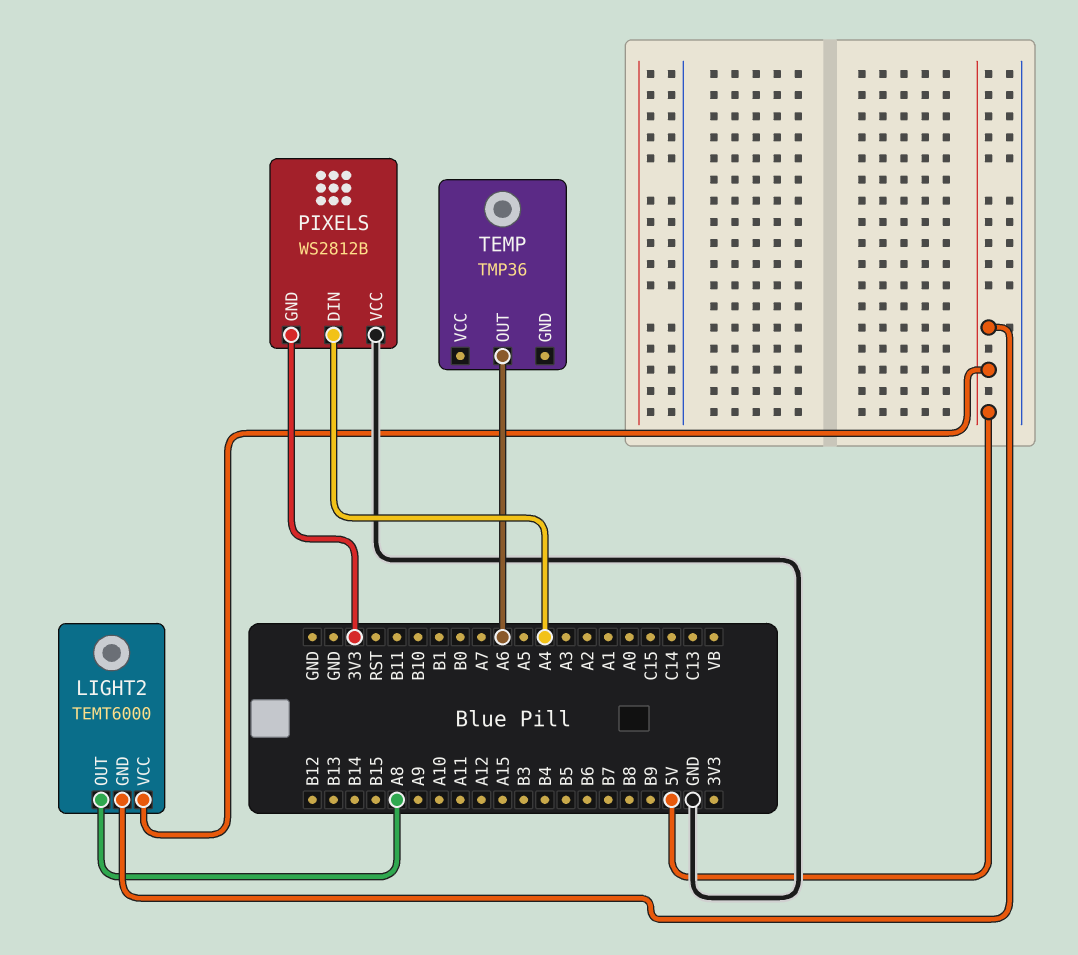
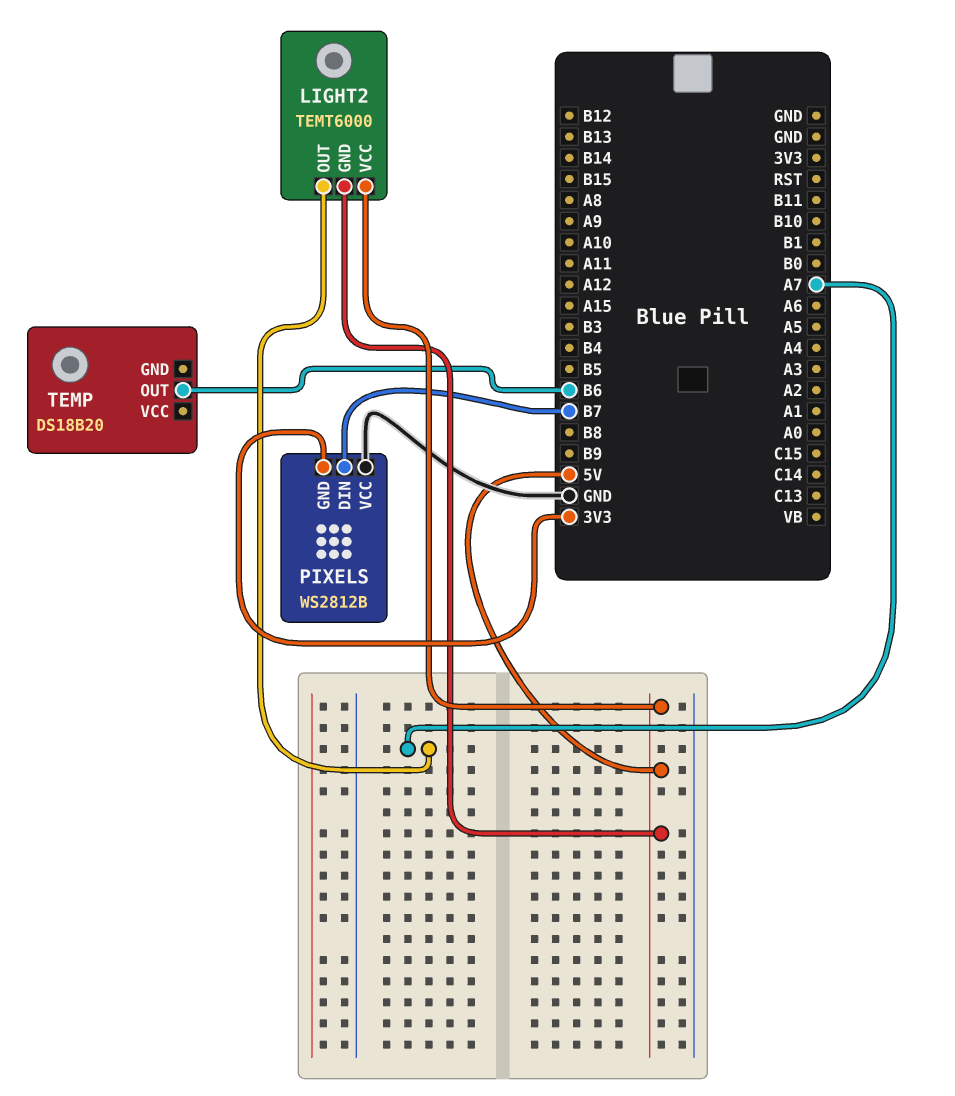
LIGHT2 pin OUT: A8 -> A7
PIXELS pin DIN: A4 -> B7
TEMP: TMP36 -> DS18B20
TEMP pin OUT: A6 -> B6

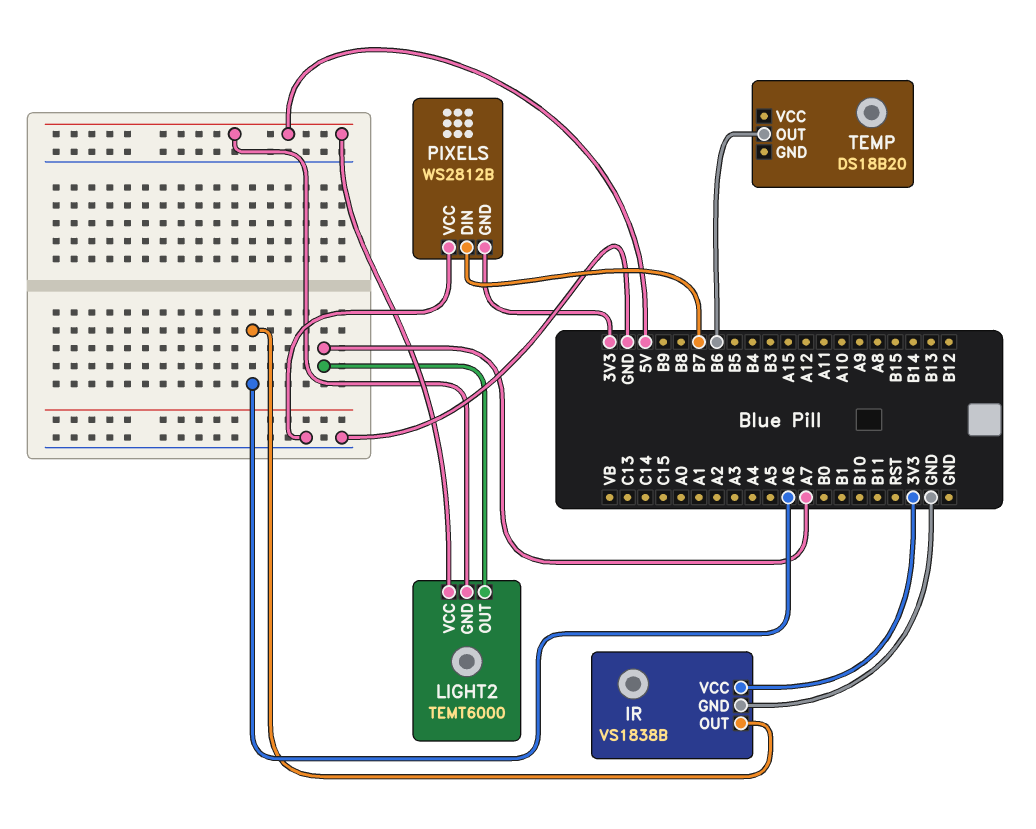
IR: none -> VS1838B
IR pin GND: none -> GND
IR pin OUT: none -> A6
IR pin VCC: none -> 3V3

